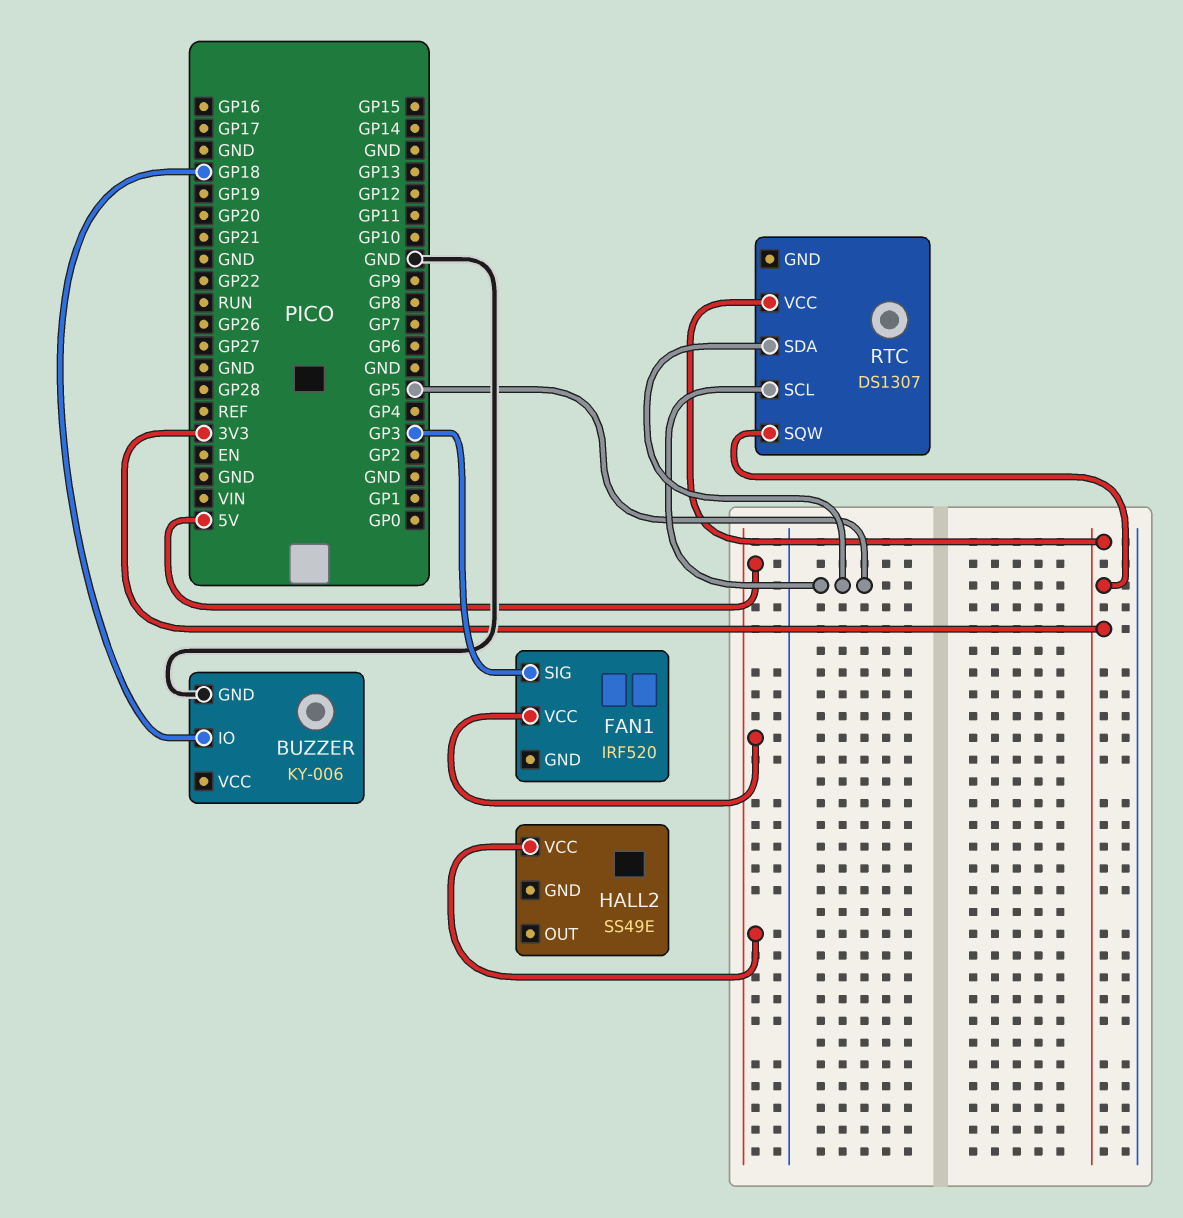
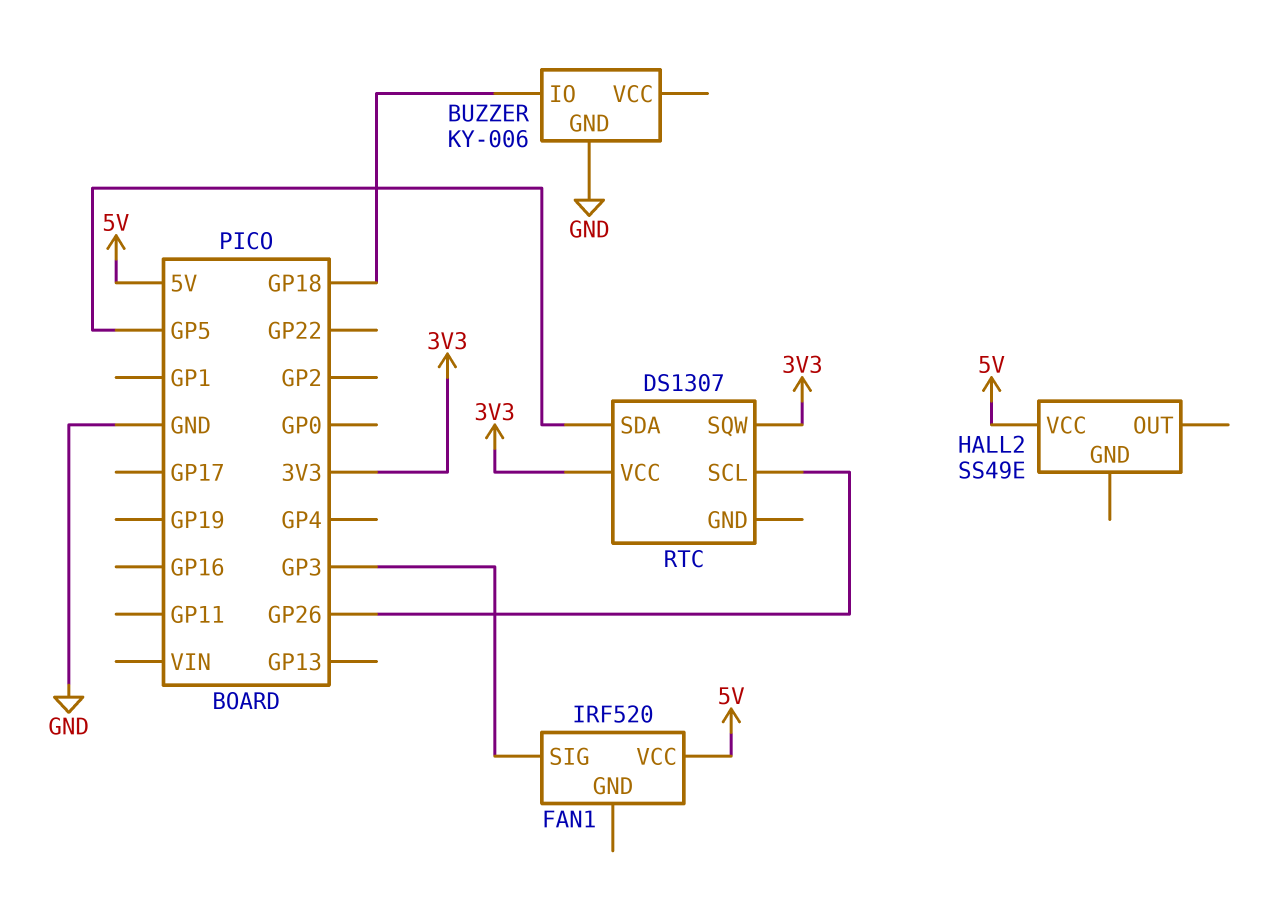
RTC pin SCL: GP5 -> GP26

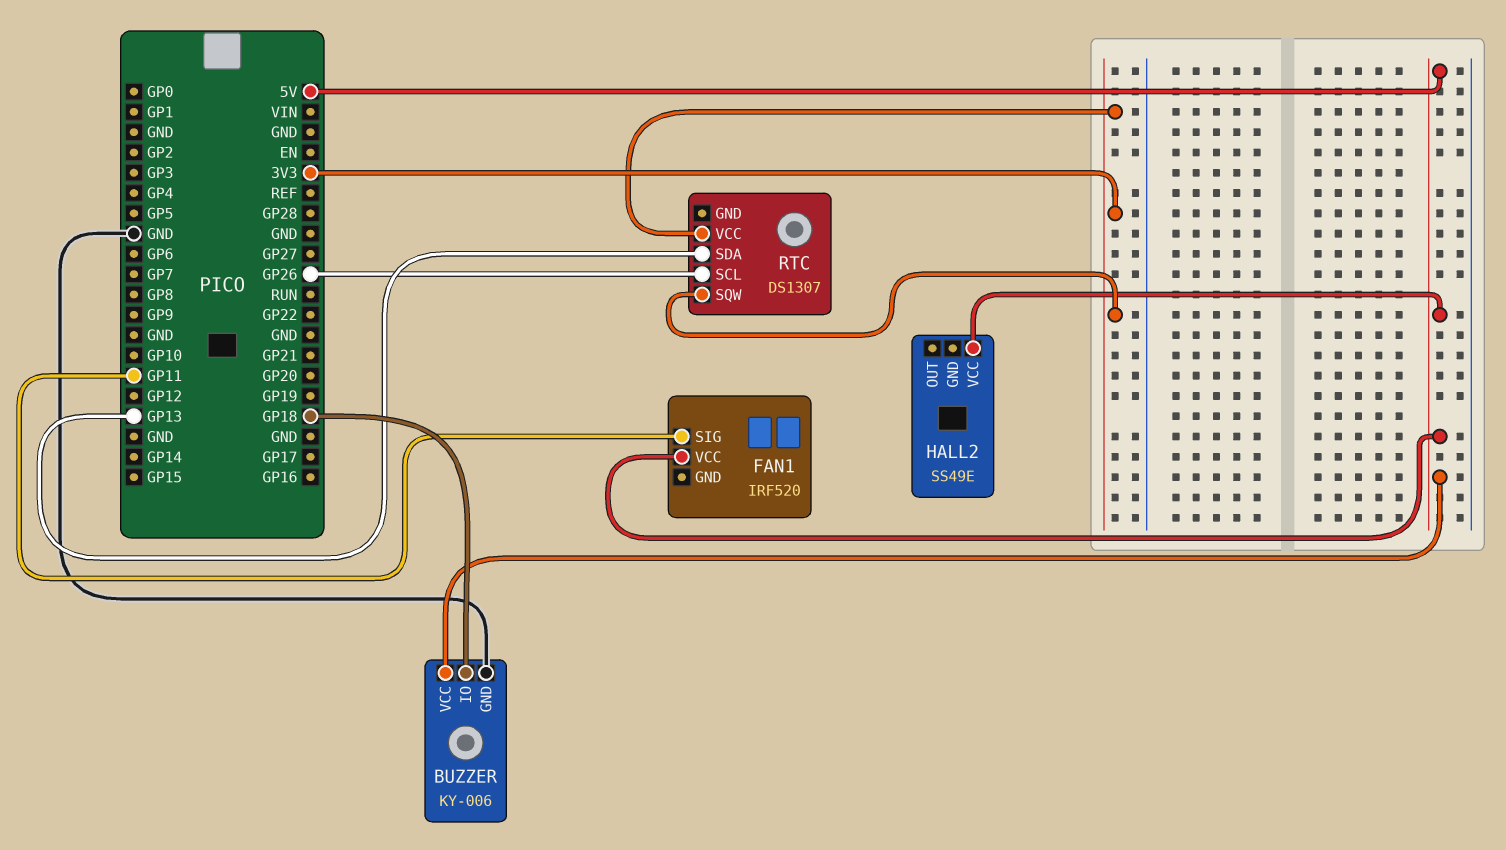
BUZZER pin VCC: none -> 5V
FAN1 pin SIG: GP3 -> GP11
RTC pin SDA: GP5 -> GP13

